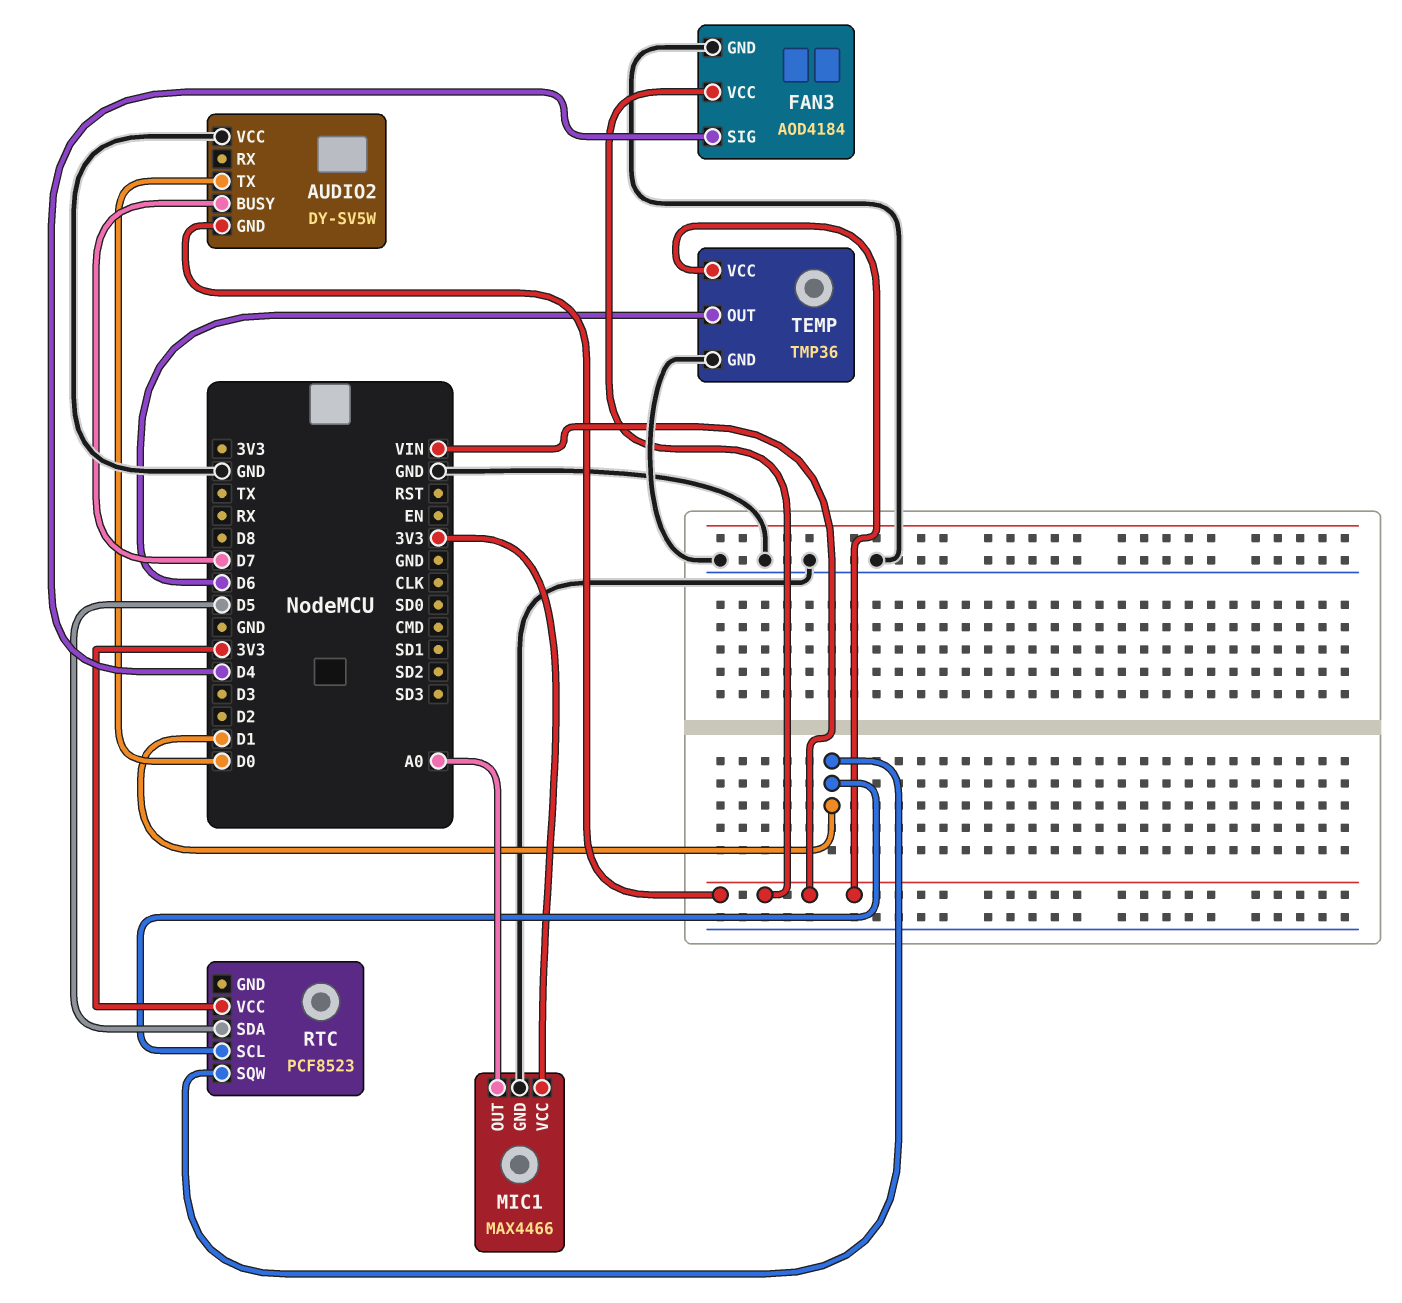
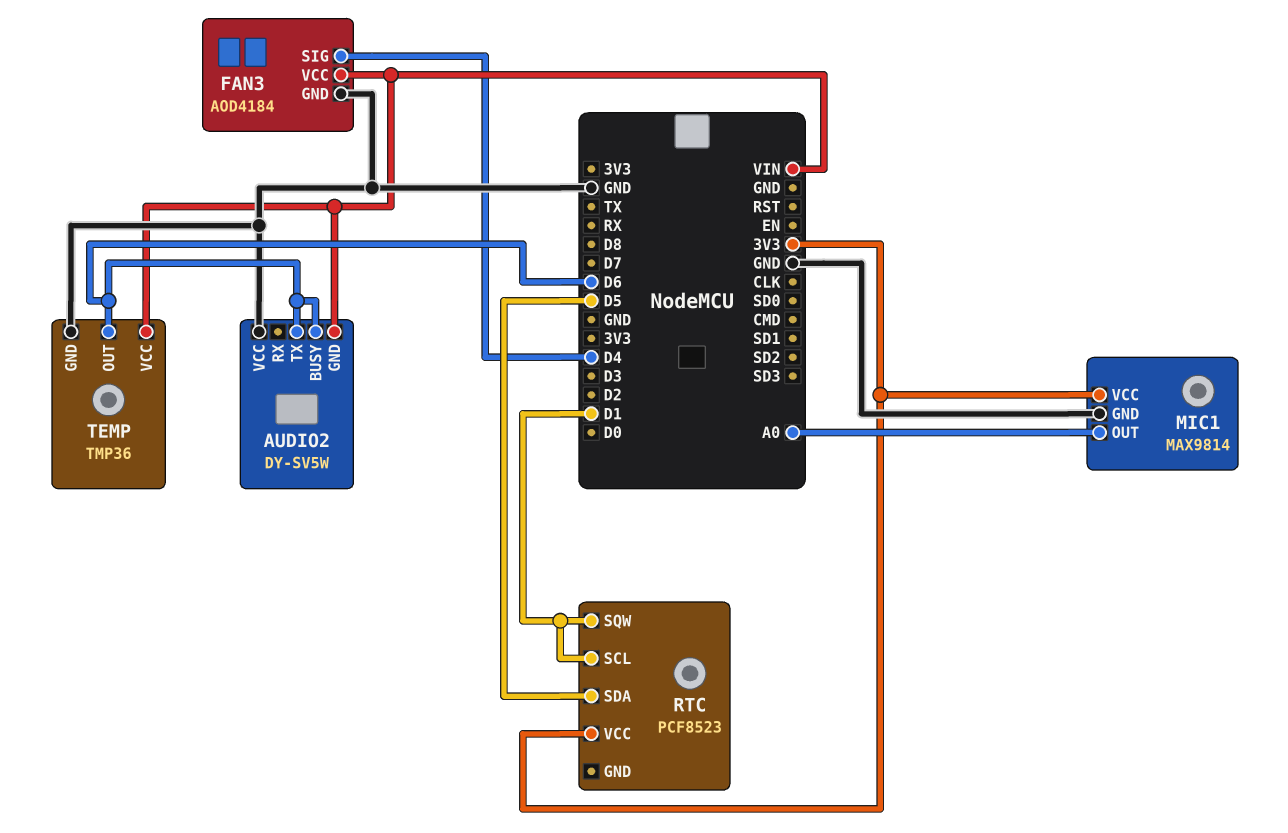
AUDIO2 pin BUSY: D7 -> D6
AUDIO2 pin TX: D0 -> D6
MIC1: MAX4466 -> MAX9814

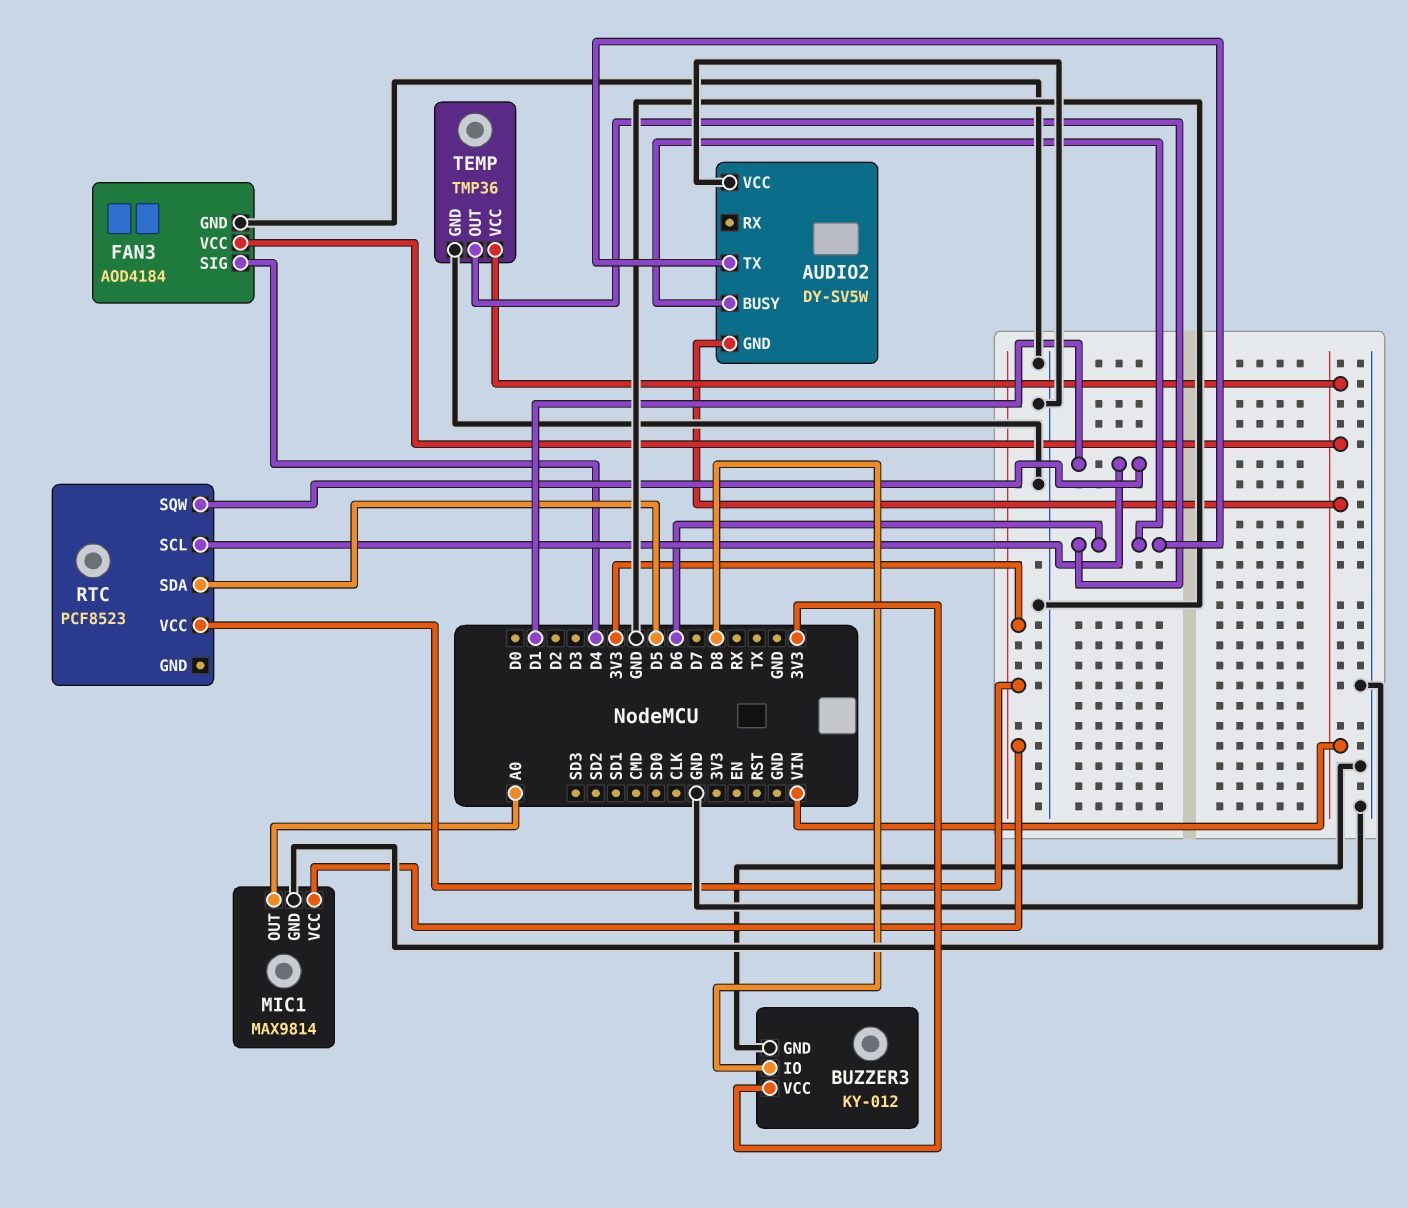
BUZZER3: none -> KY-012
BUZZER3 pin GND: none -> GND
BUZZER3 pin IO: none -> D8
BUZZER3 pin VCC: none -> 3V3

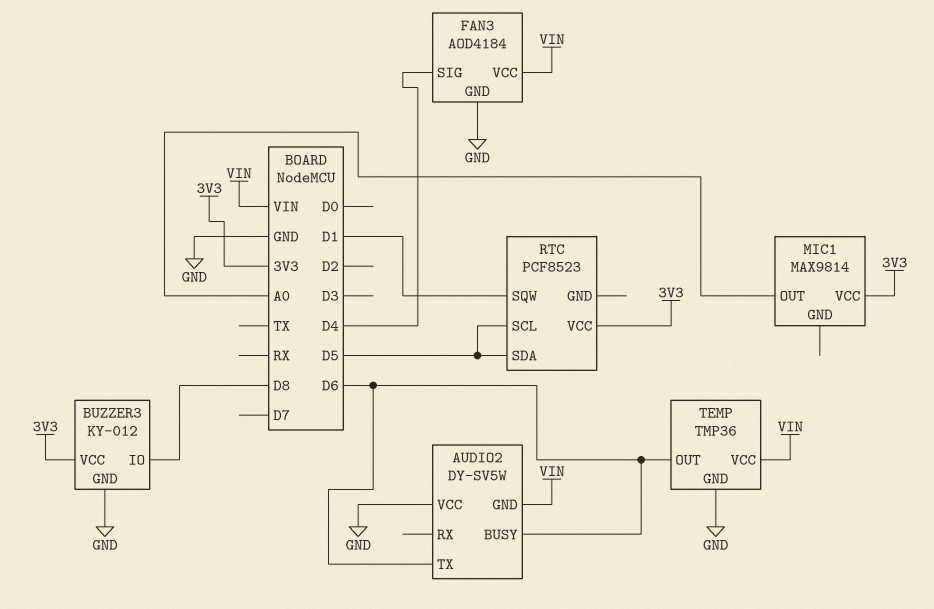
MIC1 pin GND: GND -> none
RTC pin SCL: D1 -> D5

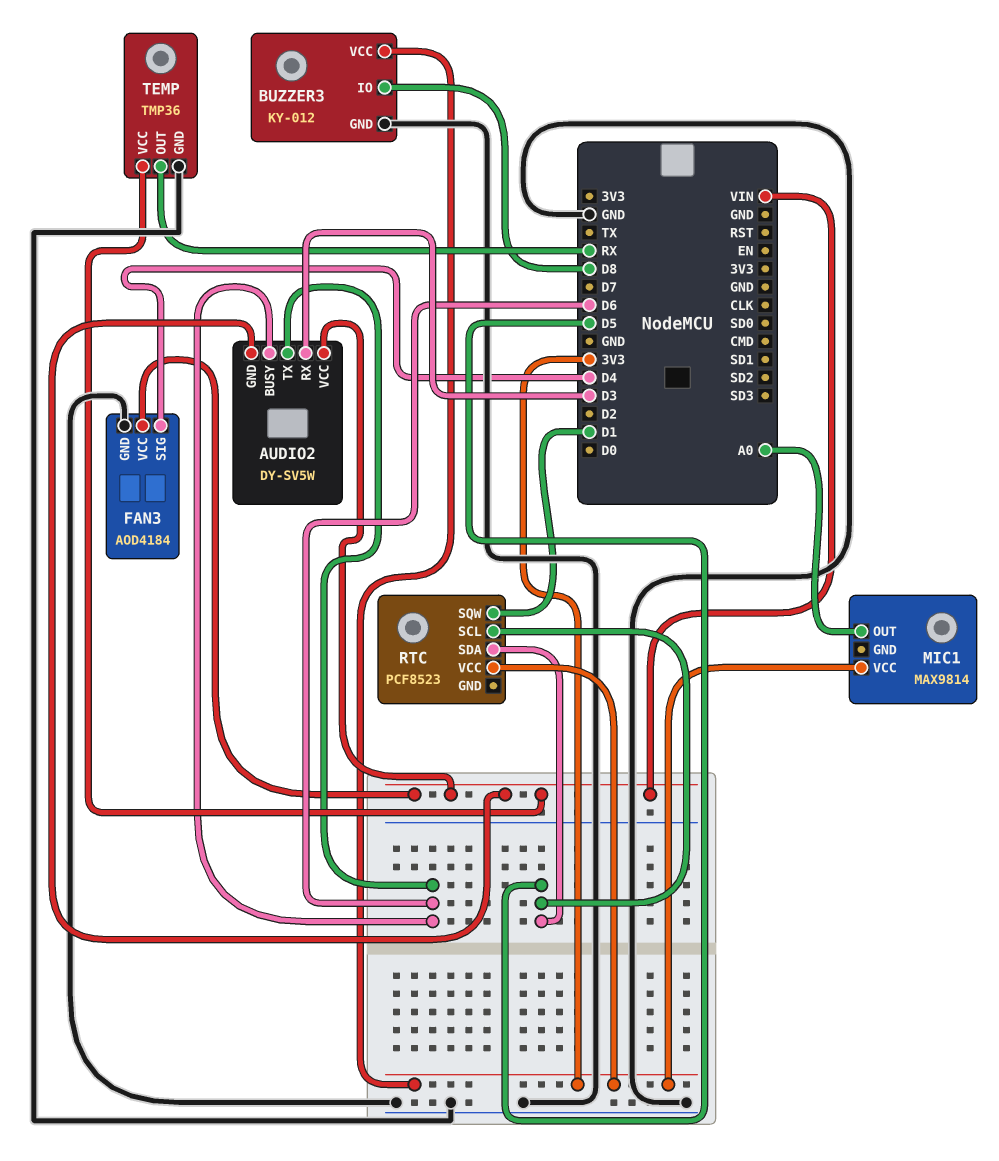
AUDIO2 pin RX: none -> D3
AUDIO2 pin VCC: GND -> VIN
TEMP pin OUT: D6 -> RX

